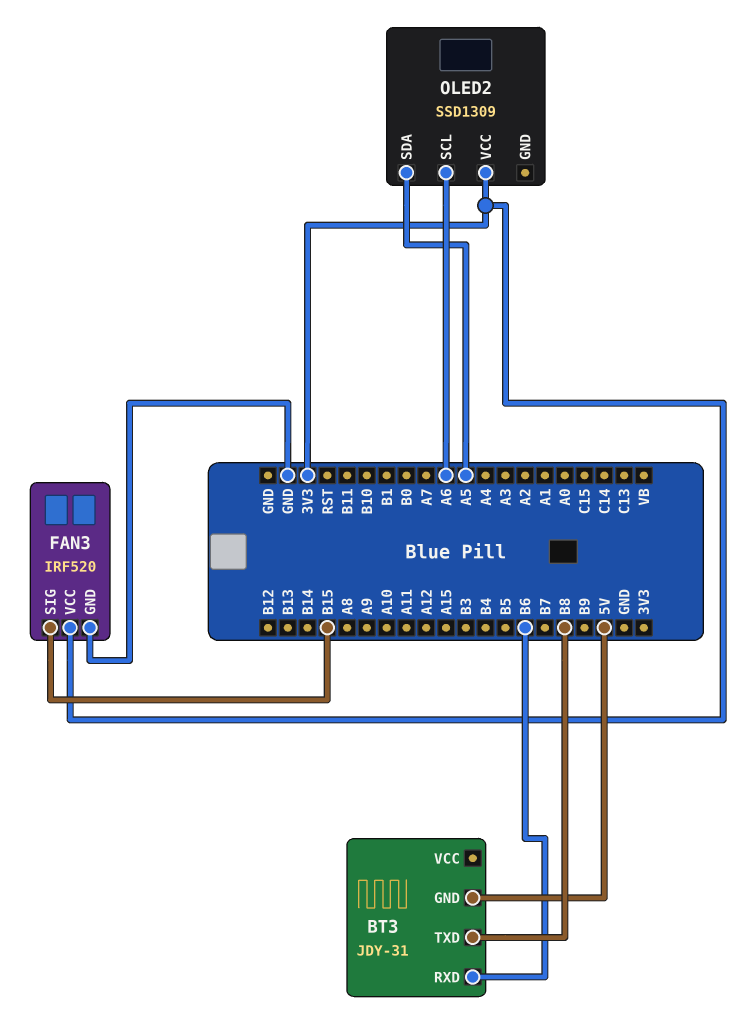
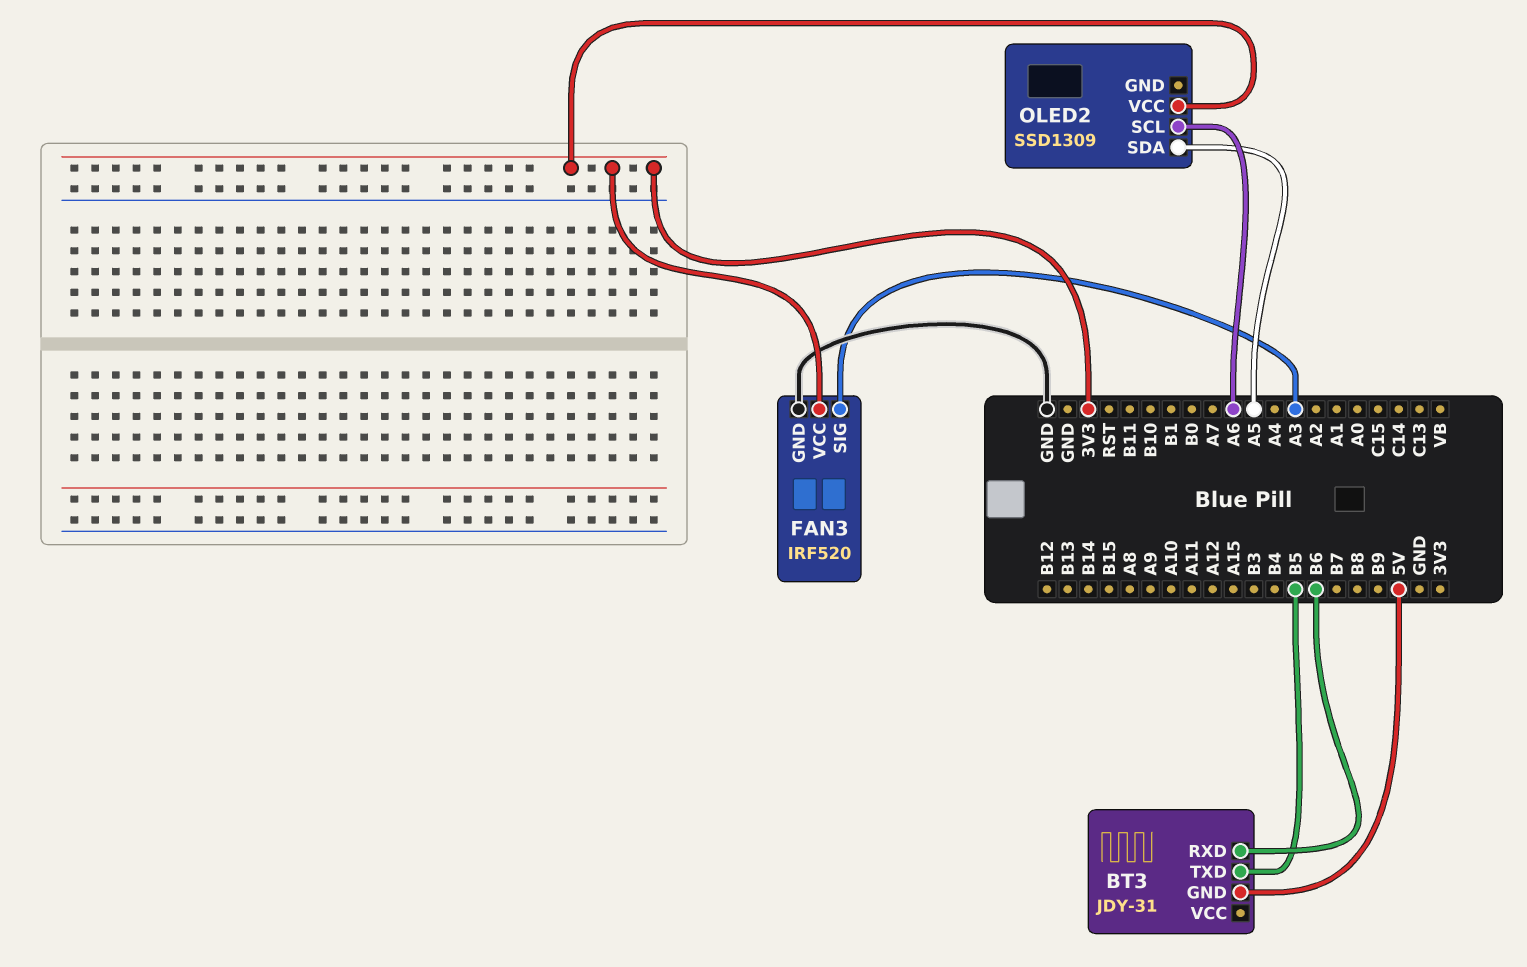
BT3 pin TXD: B8 -> B5
FAN3 pin SIG: B15 -> A3

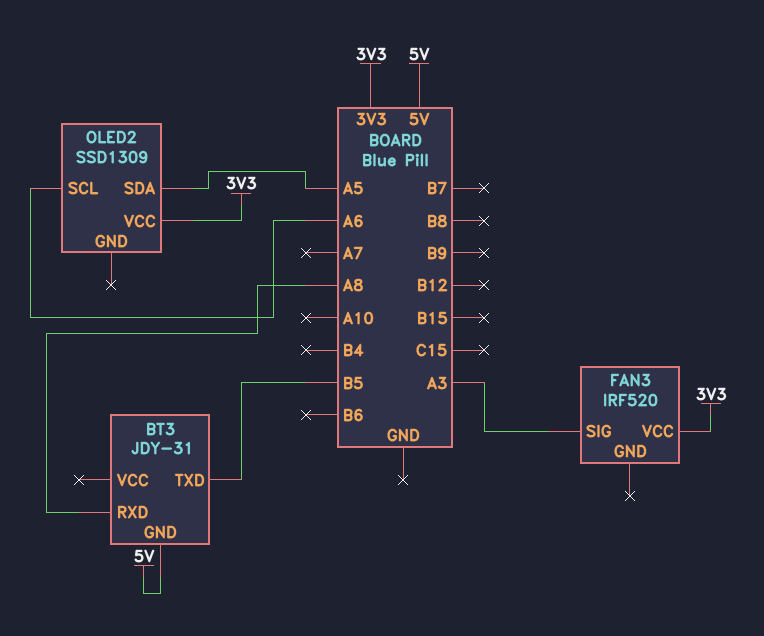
BT3 pin RXD: B6 -> A8
FAN3 pin GND: GND -> none

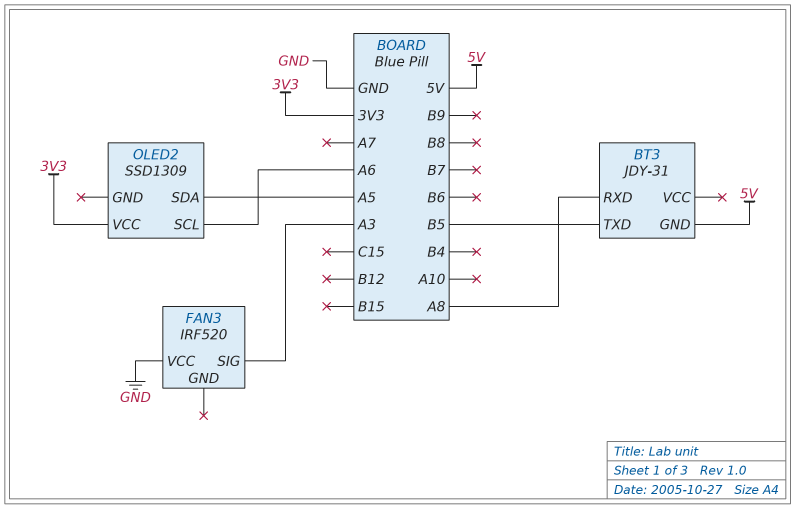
FAN3 pin VCC: 3V3 -> GND

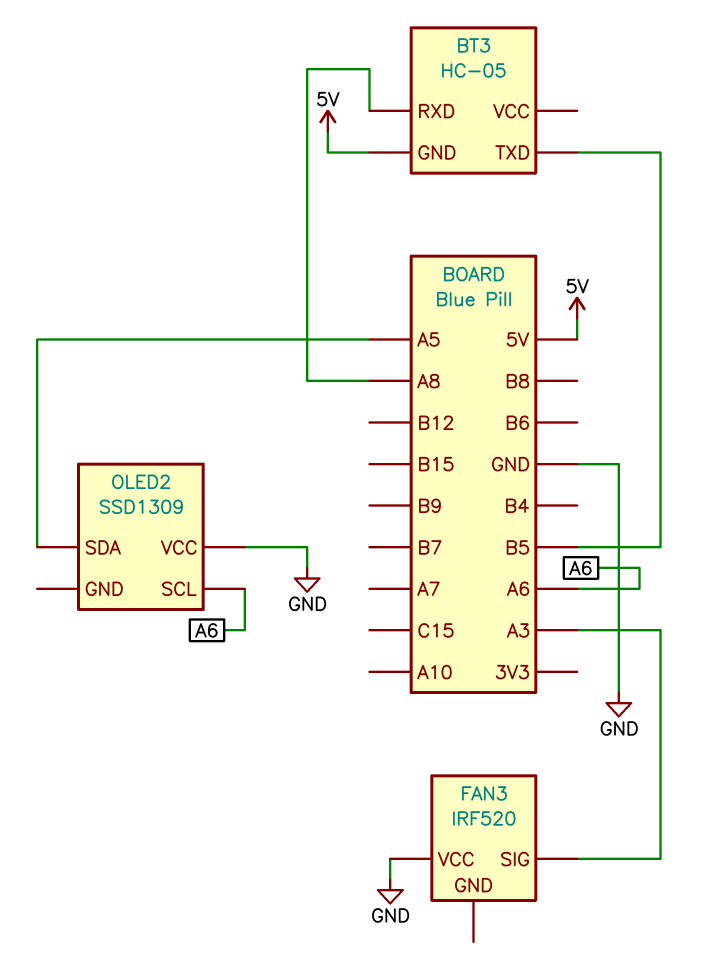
BT3: JDY-31 -> HC-05
OLED2 pin VCC: 3V3 -> GND

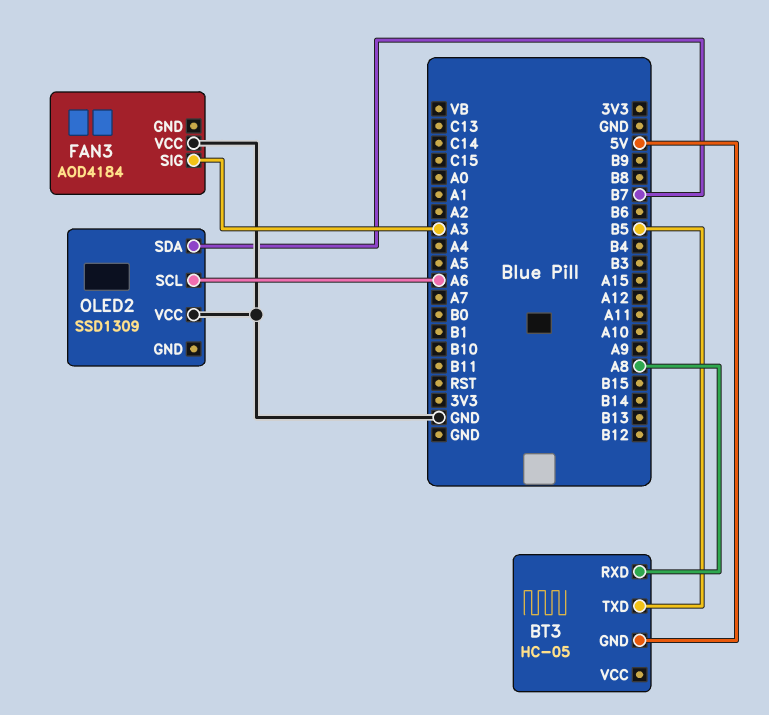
FAN3: IRF520 -> AOD4184
OLED2 pin SDA: A5 -> B7

